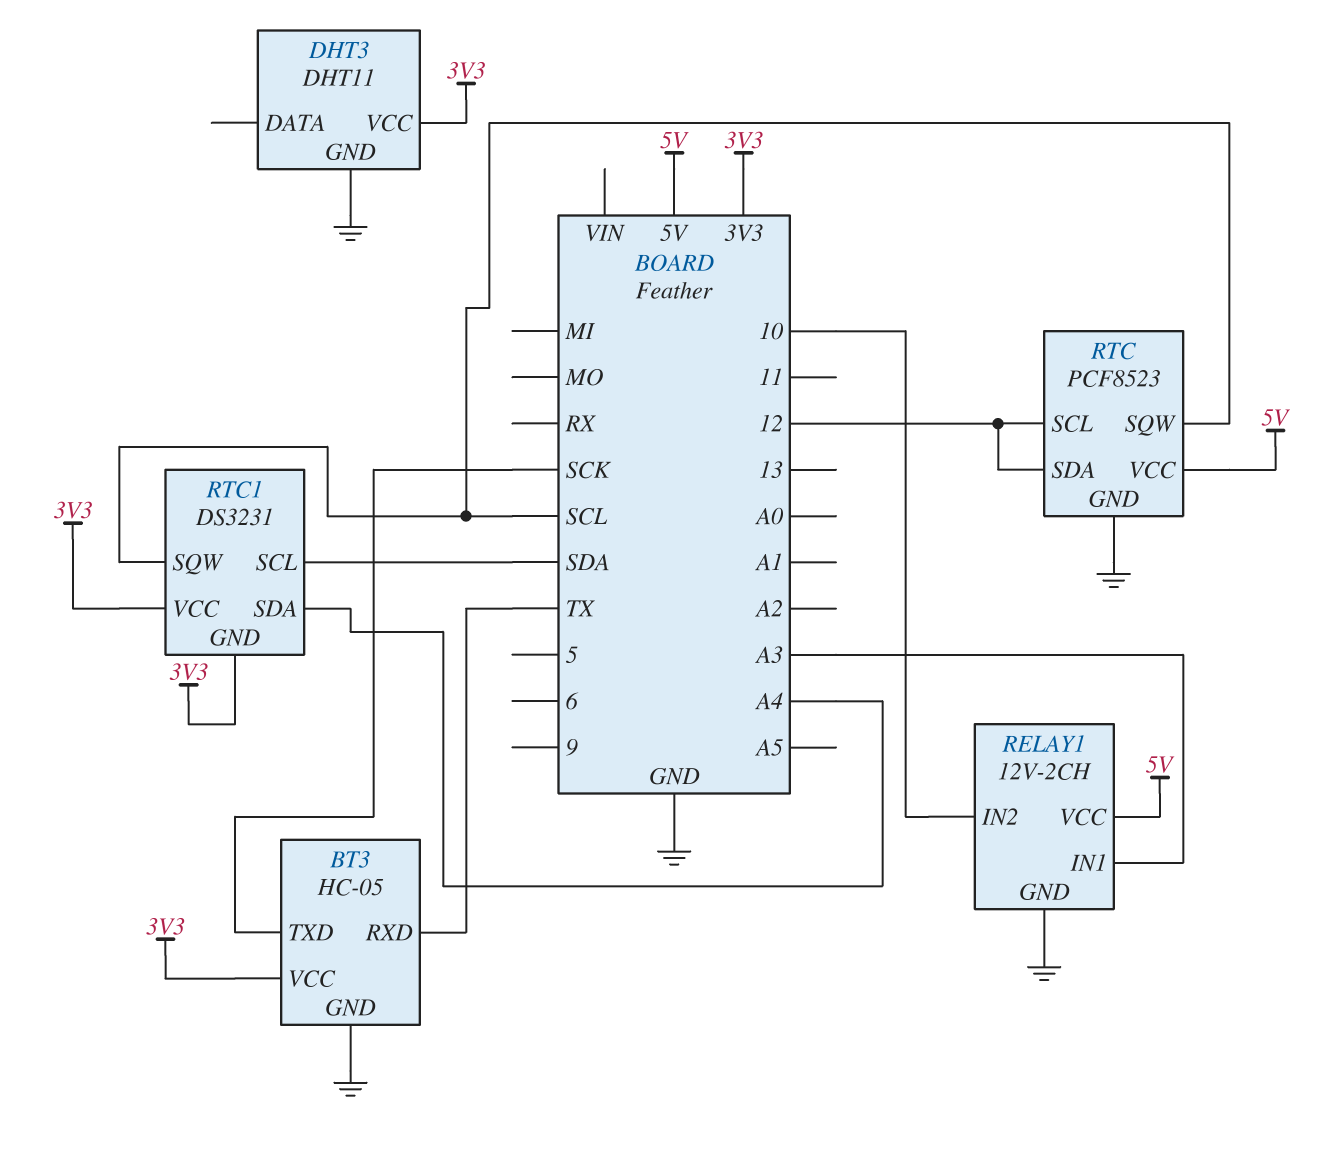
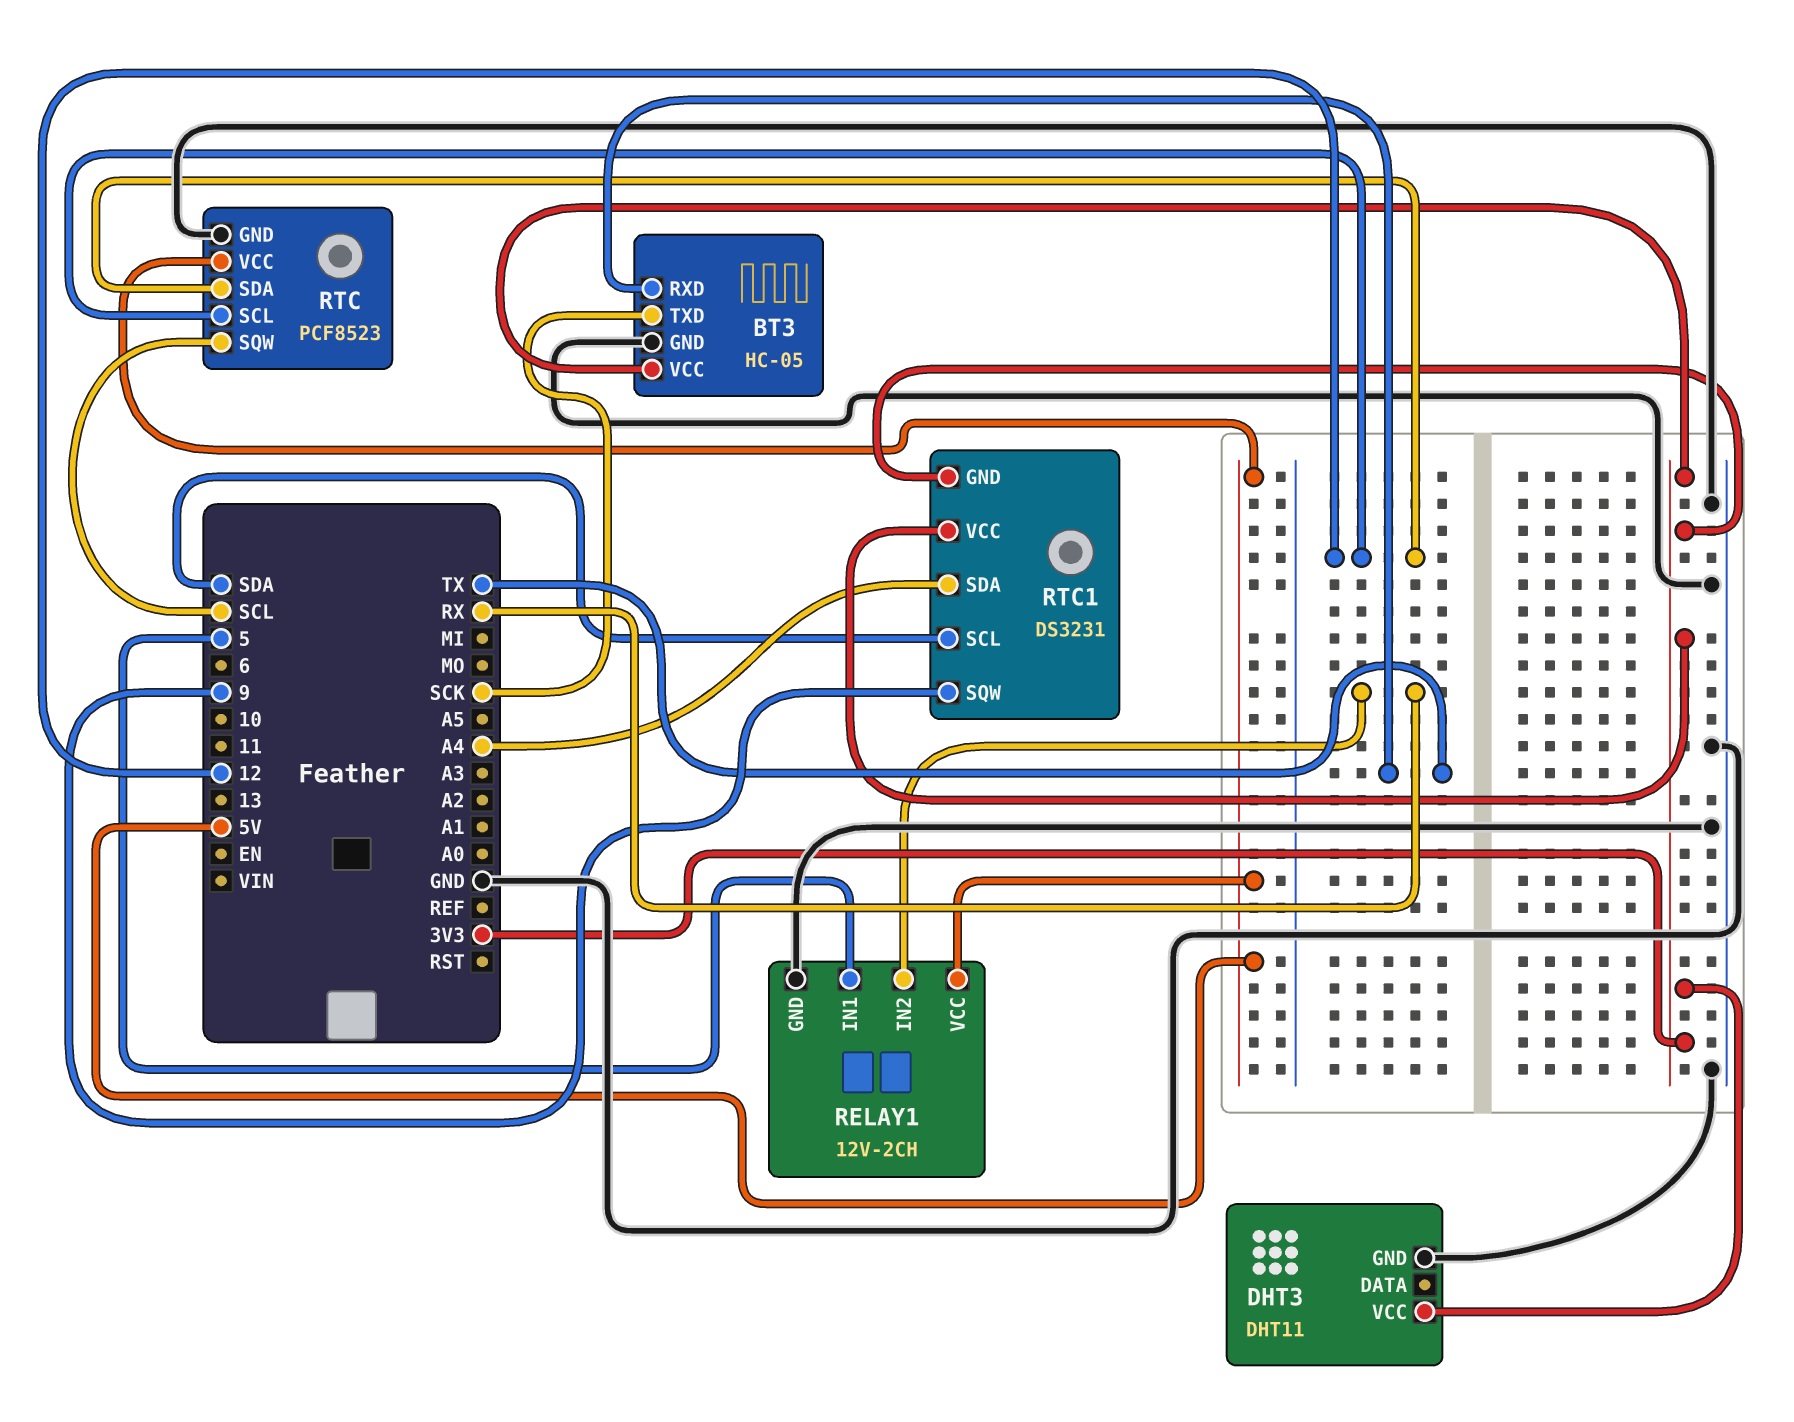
RELAY1 pin IN1: A3 -> 5
RELAY1 pin IN2: 10 -> RX
RTC1 pin SQW: SCL -> 9

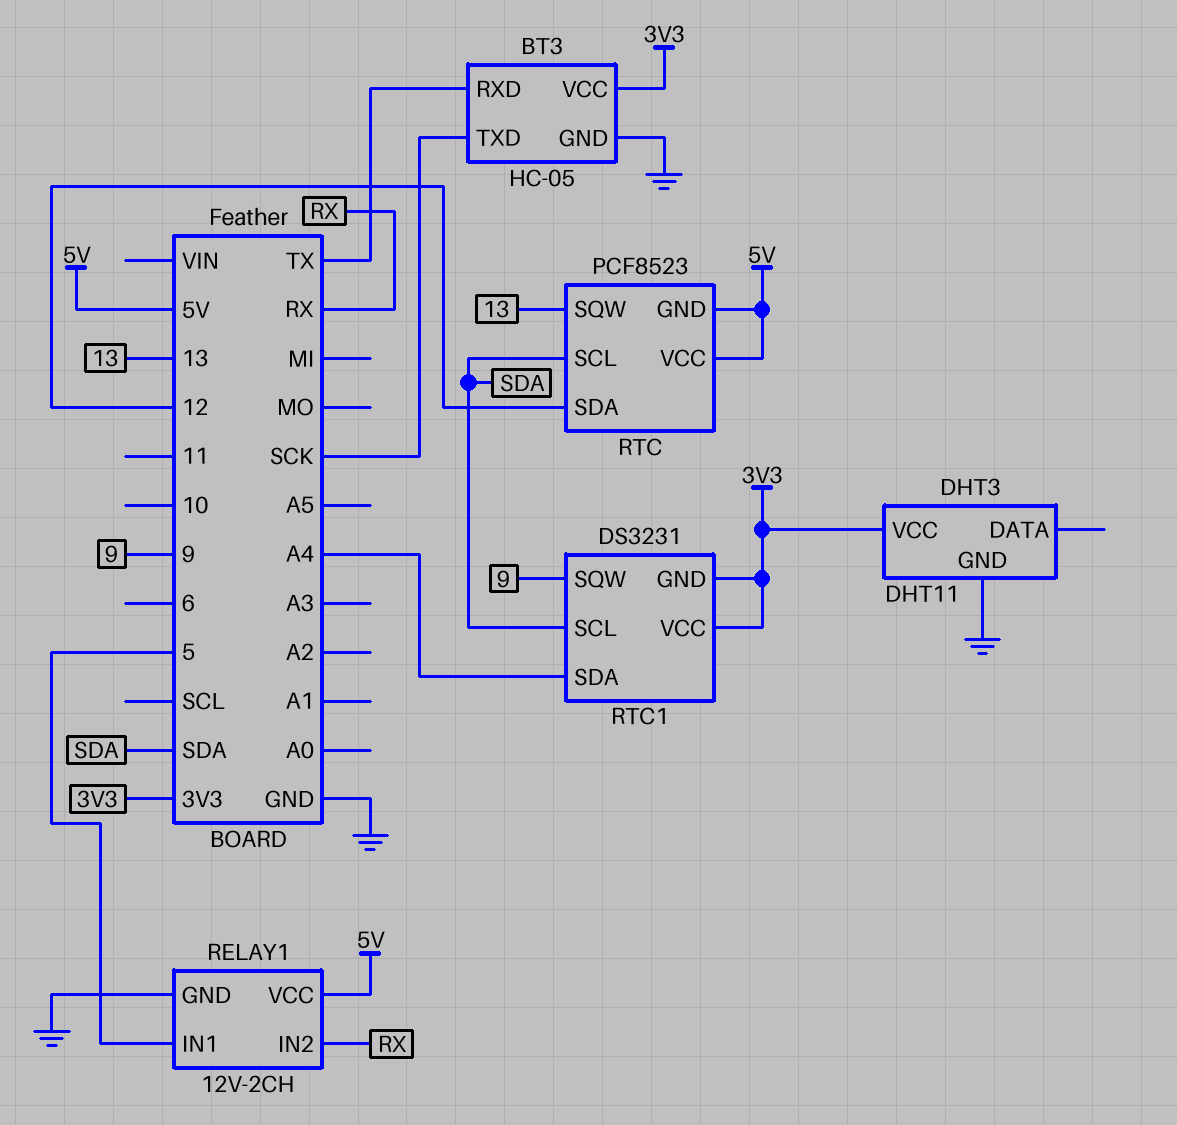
RTC pin GND: GND -> 5V
RTC pin SCL: 12 -> SDA
RTC pin SQW: SCL -> 13

